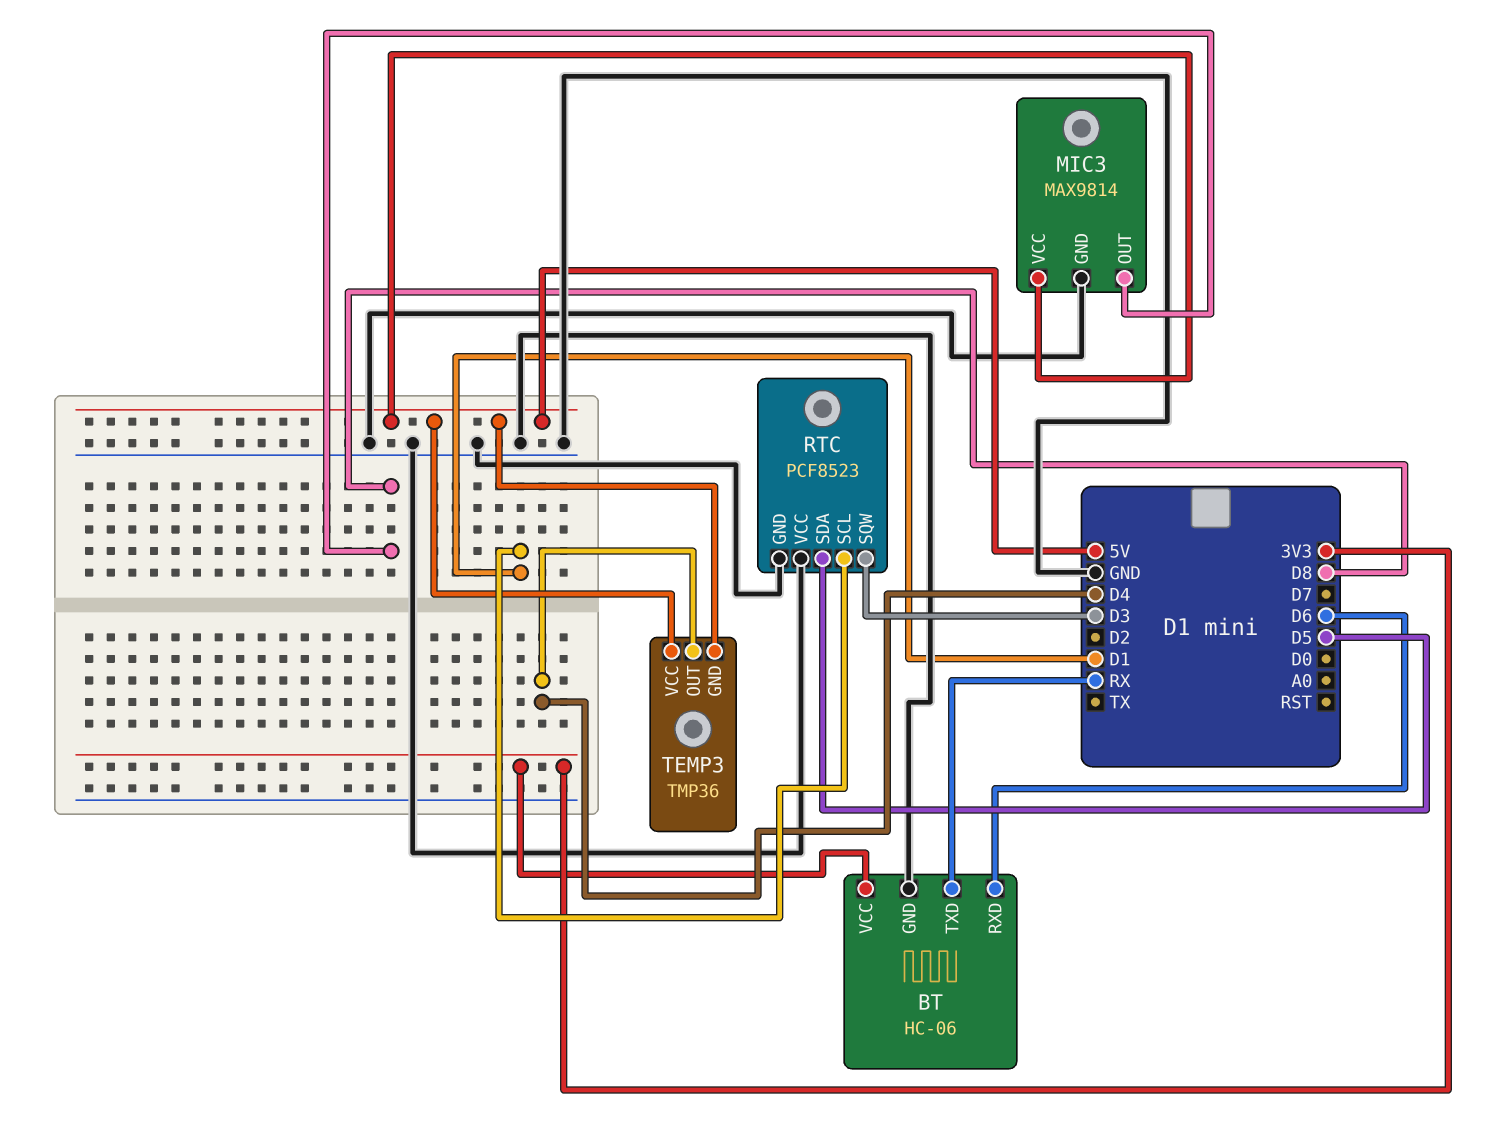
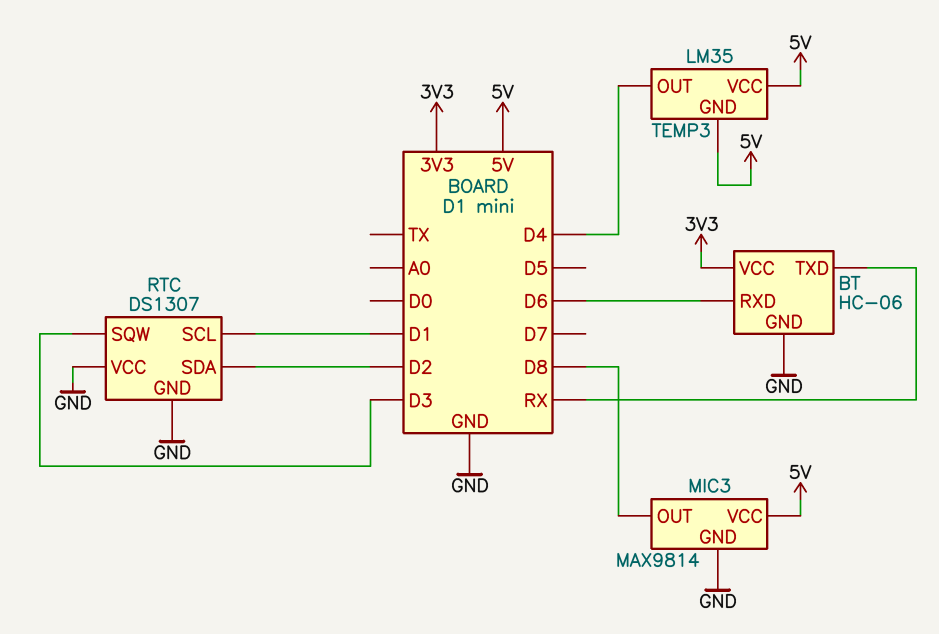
RTC: PCF8523 -> DS1307
RTC pin SDA: D5 -> D2
TEMP3: TMP36 -> LM35

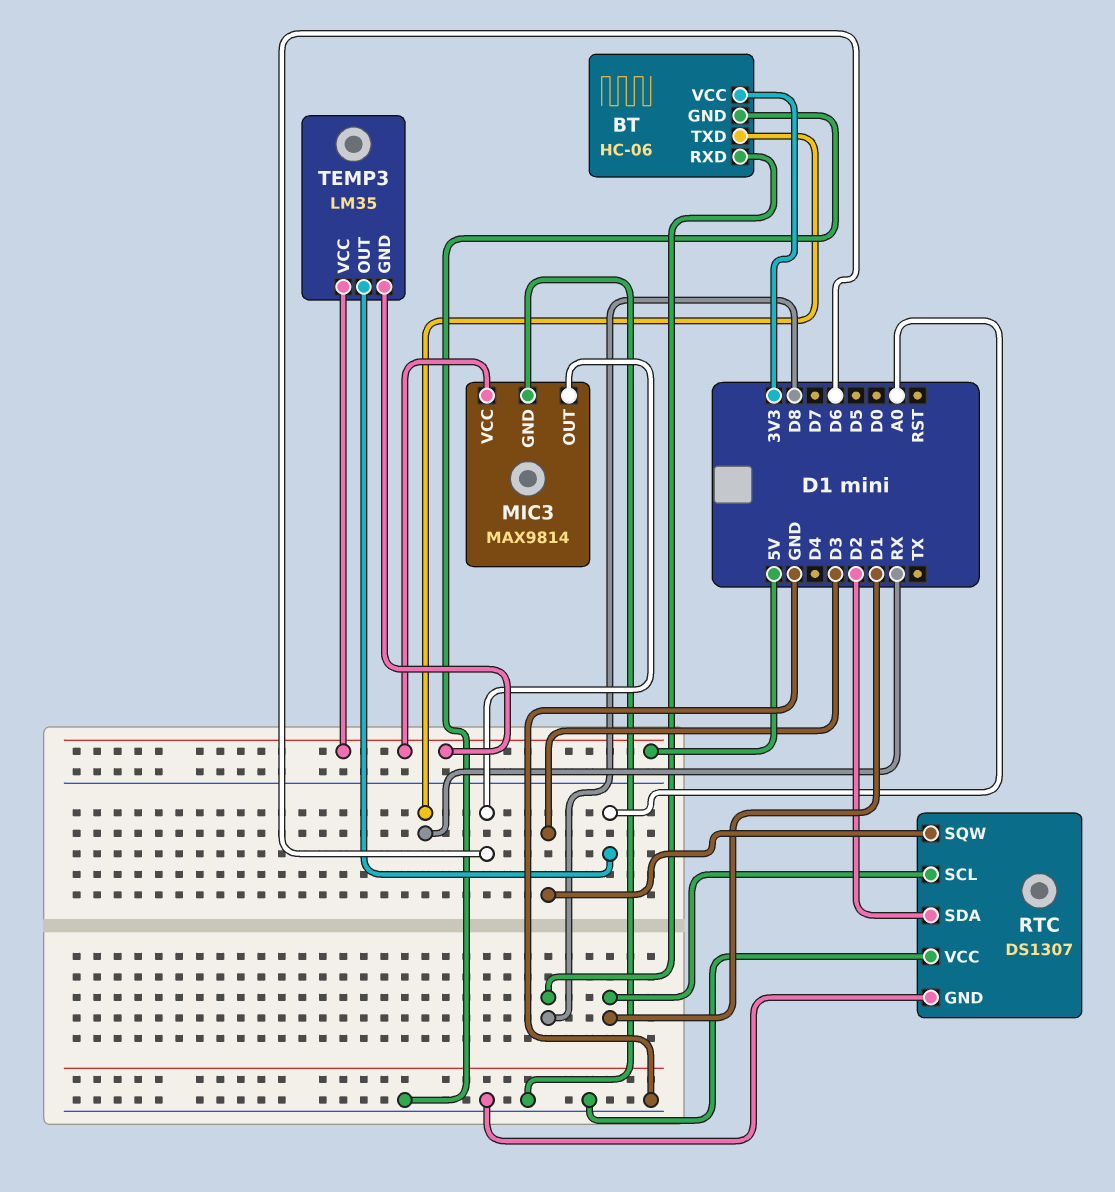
BT pin RXD: D6 -> D8
MIC3 pin OUT: D8 -> D6
TEMP3 pin OUT: D4 -> A0

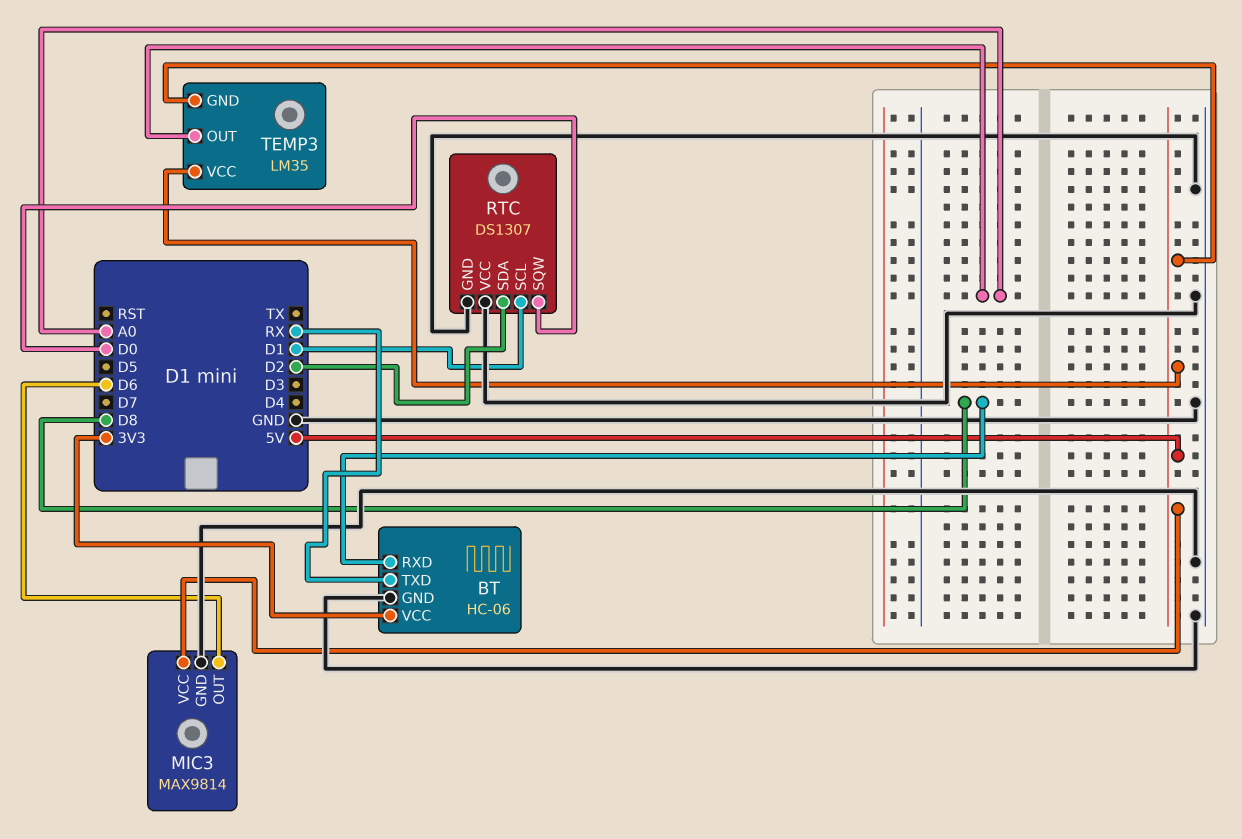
RTC pin SQW: D3 -> D0

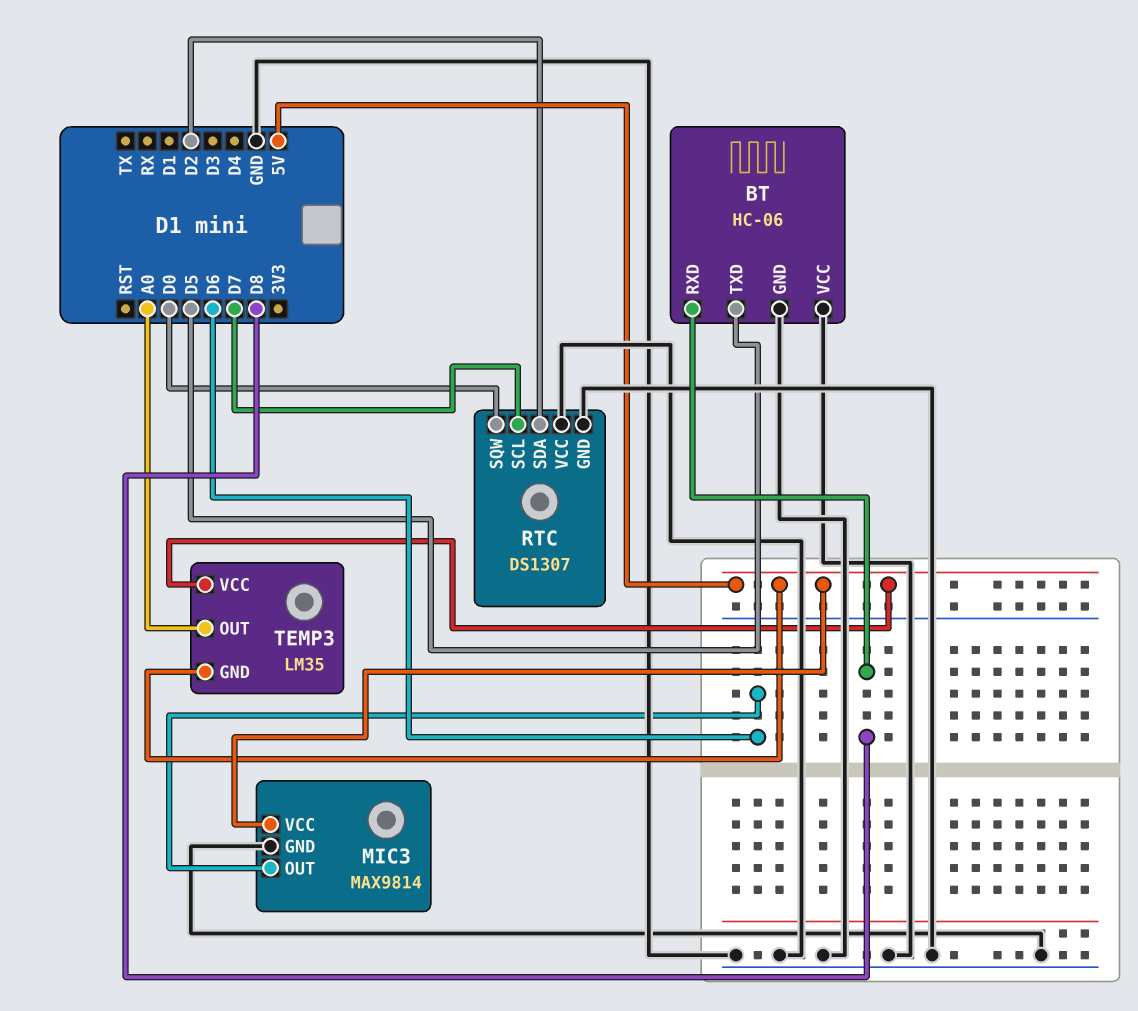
BT pin TXD: RX -> D5
BT pin VCC: 3V3 -> GND
RTC pin SCL: D1 -> D7

